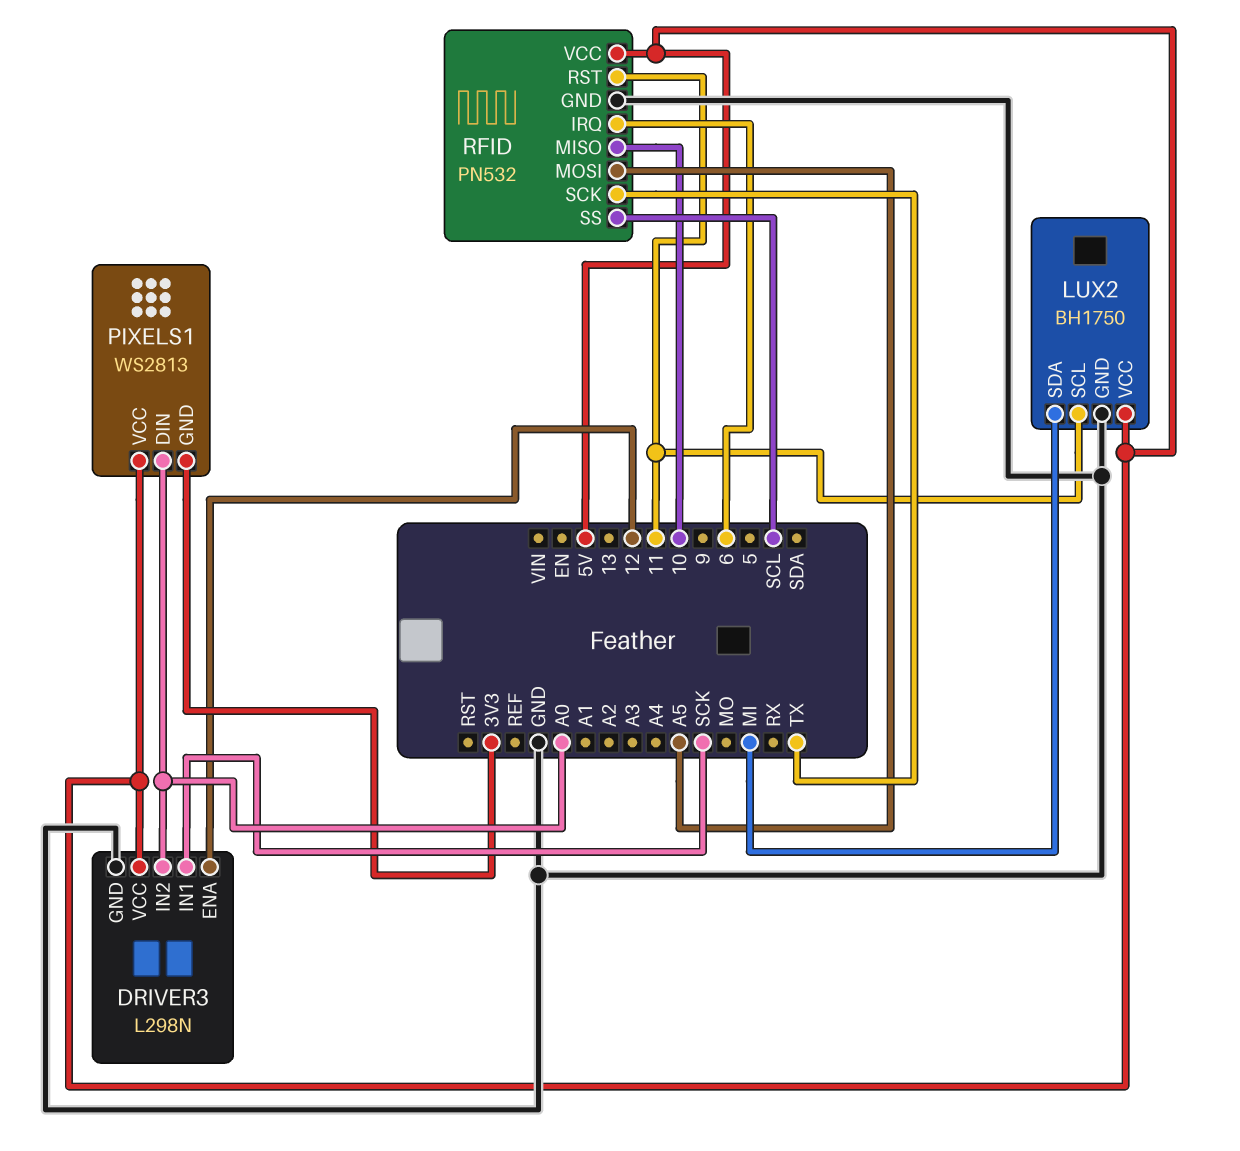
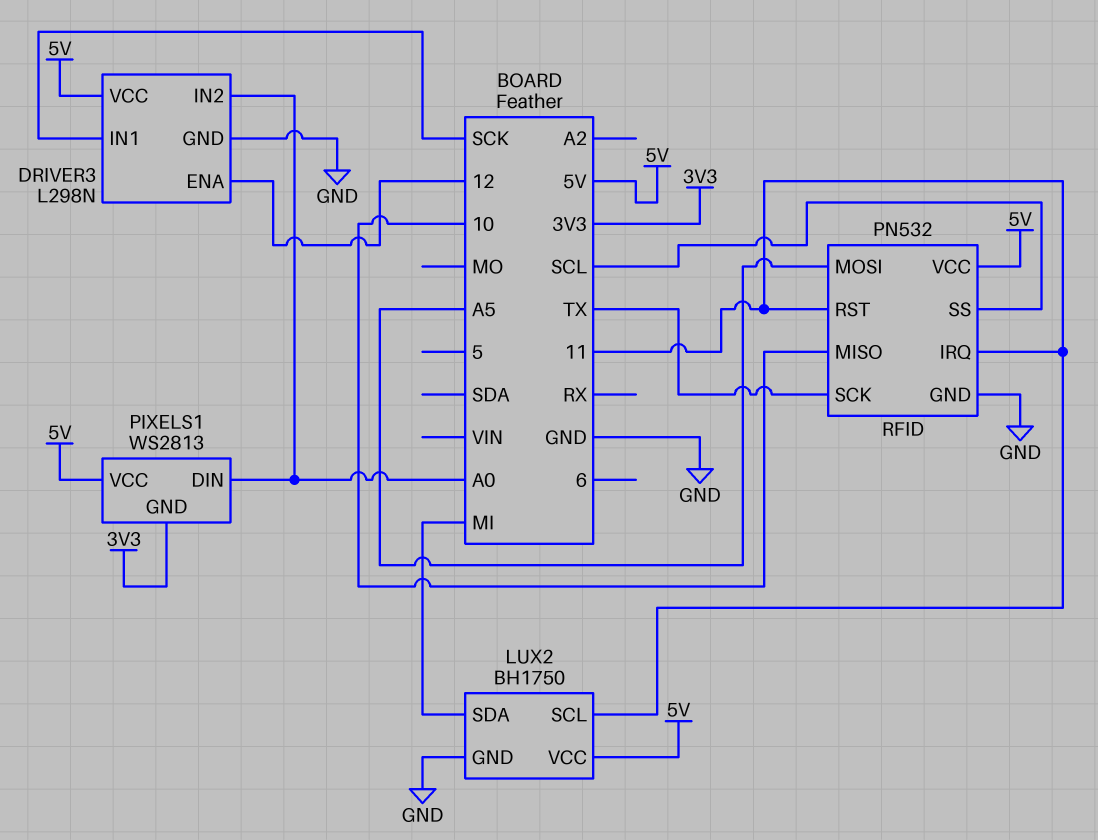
RFID pin IRQ: 6 -> 11

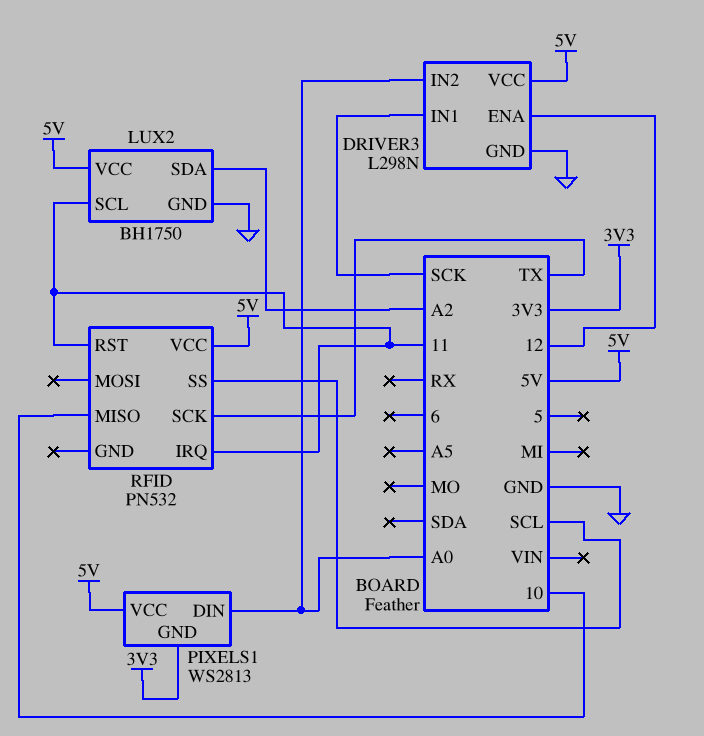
LUX2 pin SDA: MI -> A2
RFID pin GND: GND -> none
RFID pin MOSI: A5 -> none

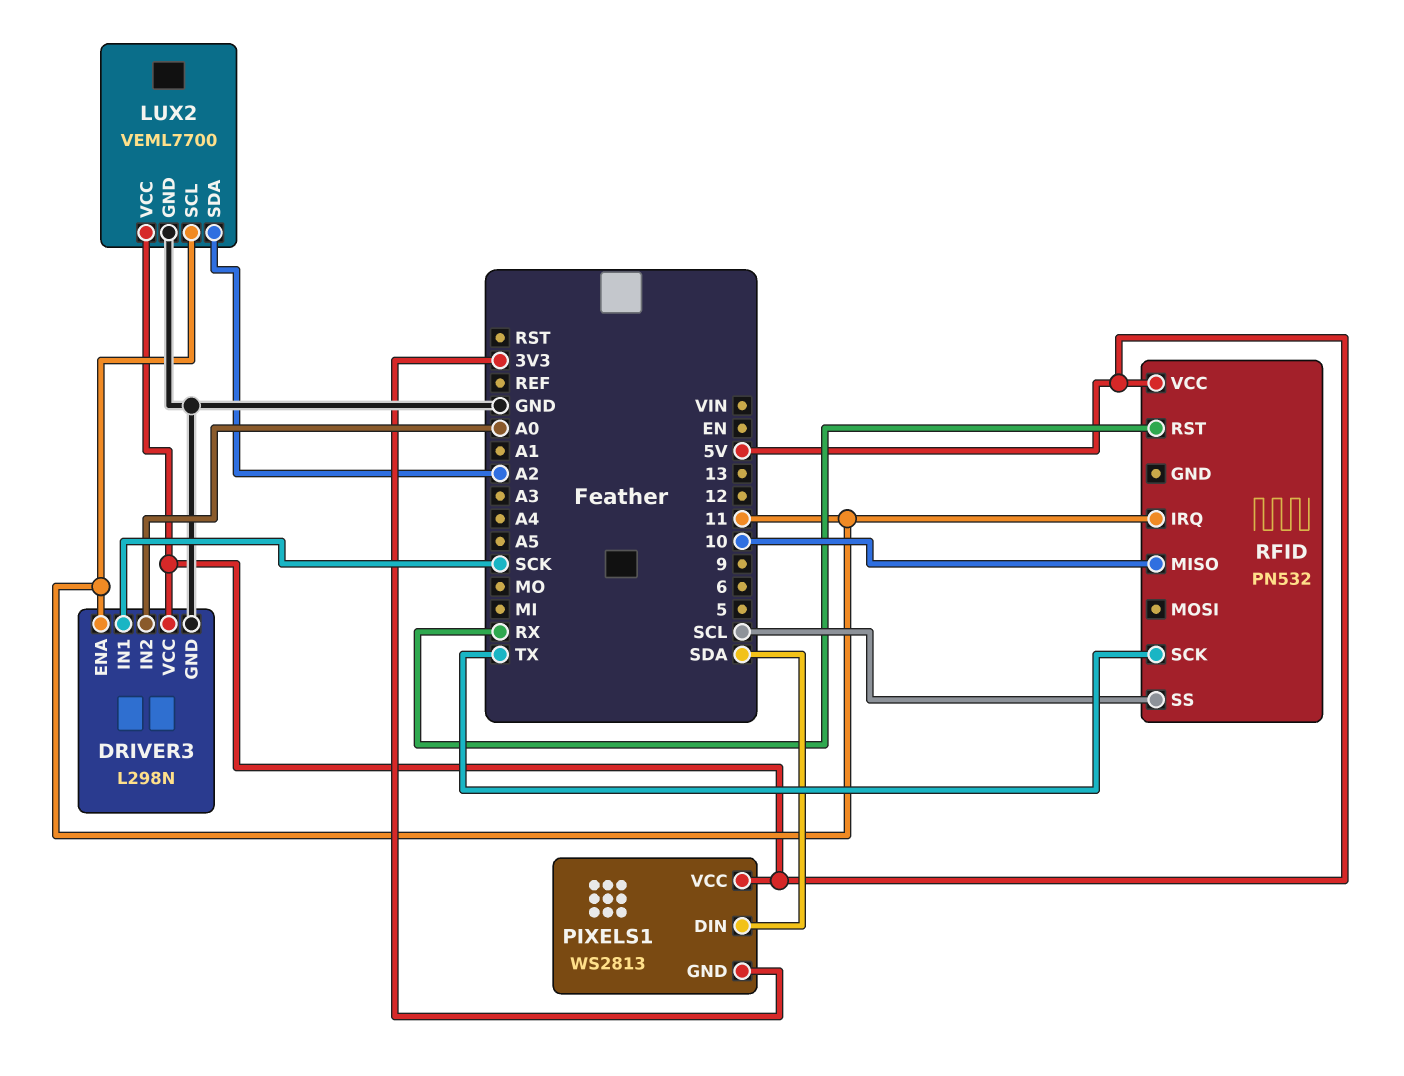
DRIVER3 pin ENA: 12 -> 11
LUX2: BH1750 -> VEML7700
PIXELS1 pin DIN: A0 -> SDA
RFID pin RST: 11 -> RX

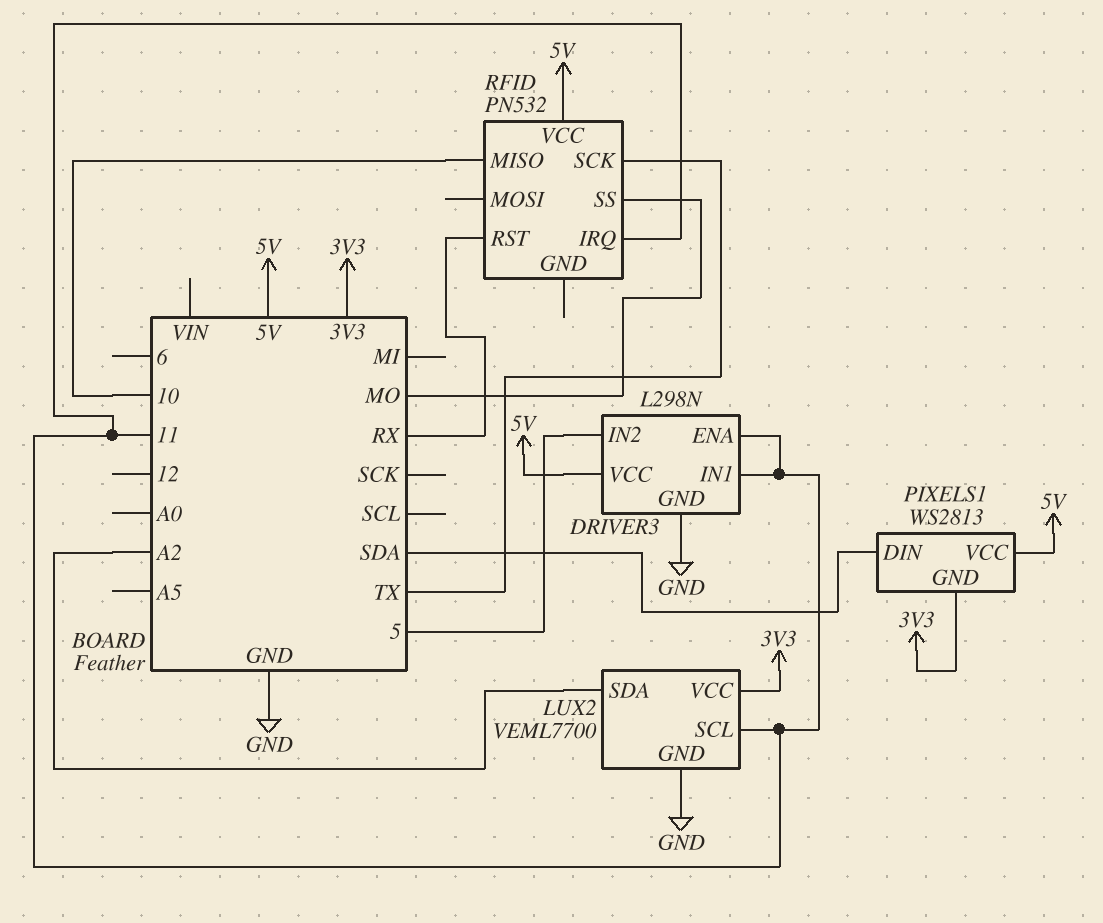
DRIVER3 pin IN1: SCK -> 11
DRIVER3 pin IN2: A0 -> 5
LUX2 pin VCC: 5V -> 3V3
RFID pin SS: SCL -> MO

